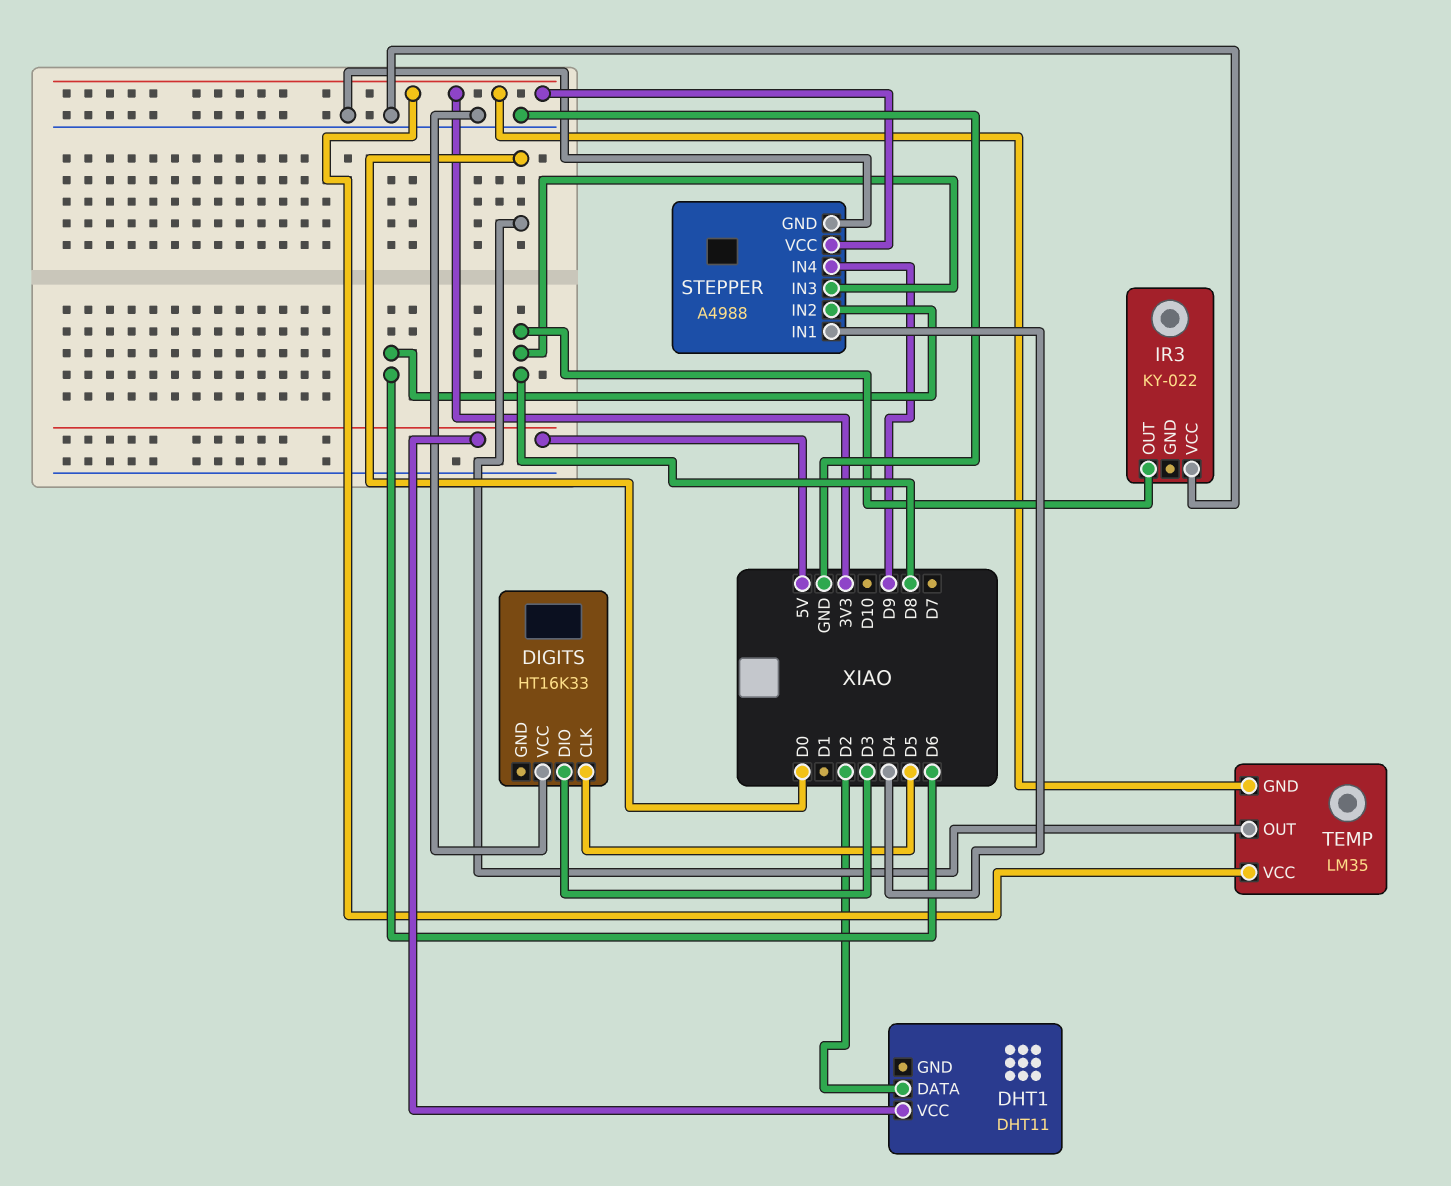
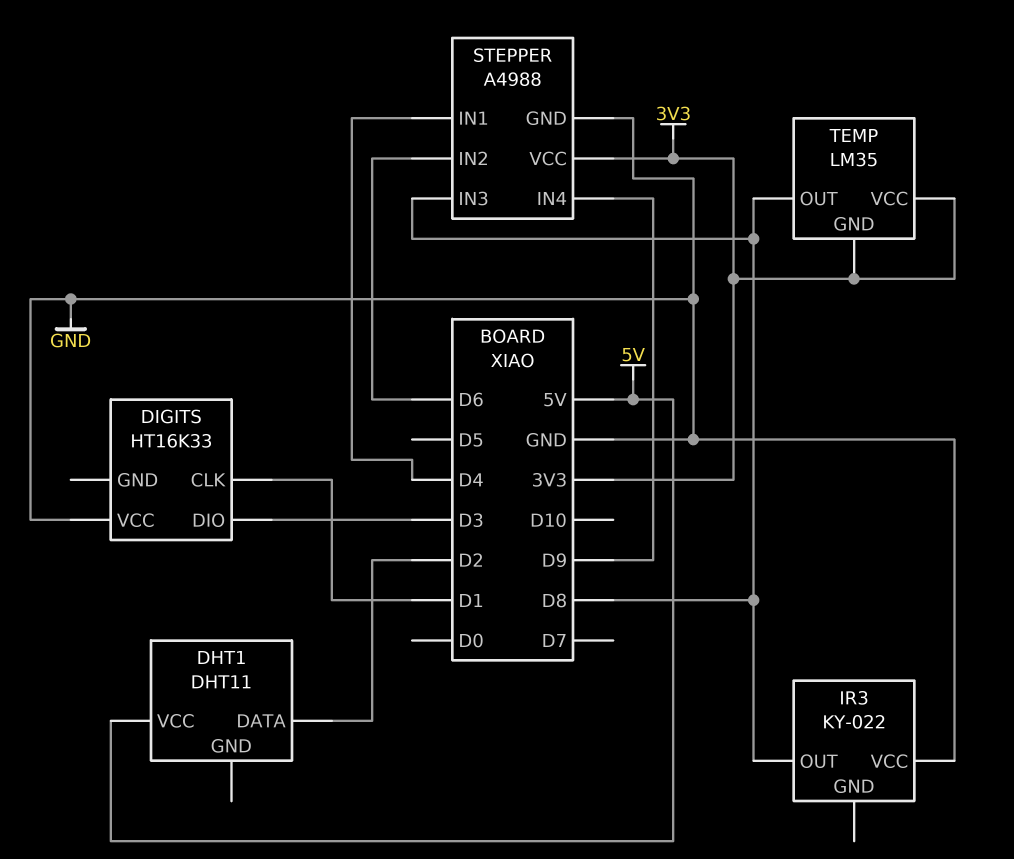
DIGITS pin CLK: D5 -> D1
TEMP pin OUT: D0 -> D8

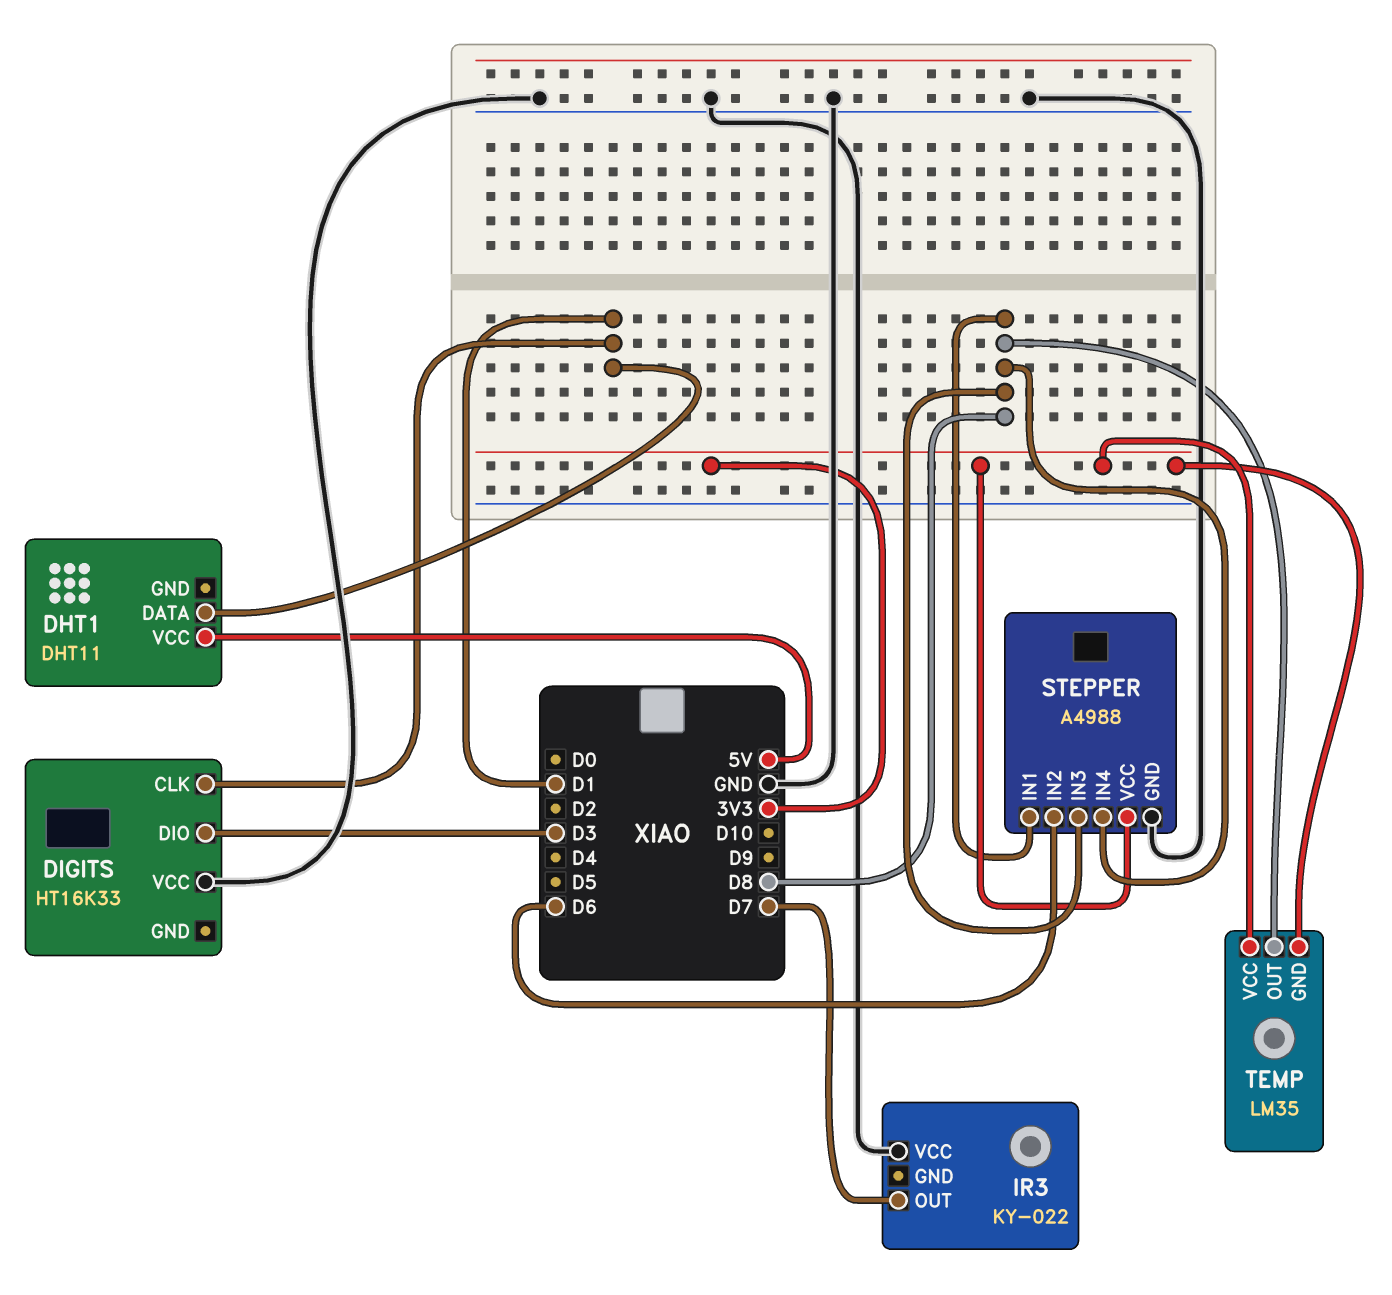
DHT1 pin DATA: D2 -> D1
IR3 pin OUT: D8 -> D7
STEPPER pin IN1: D4 -> D8
STEPPER pin IN4: D9 -> D8

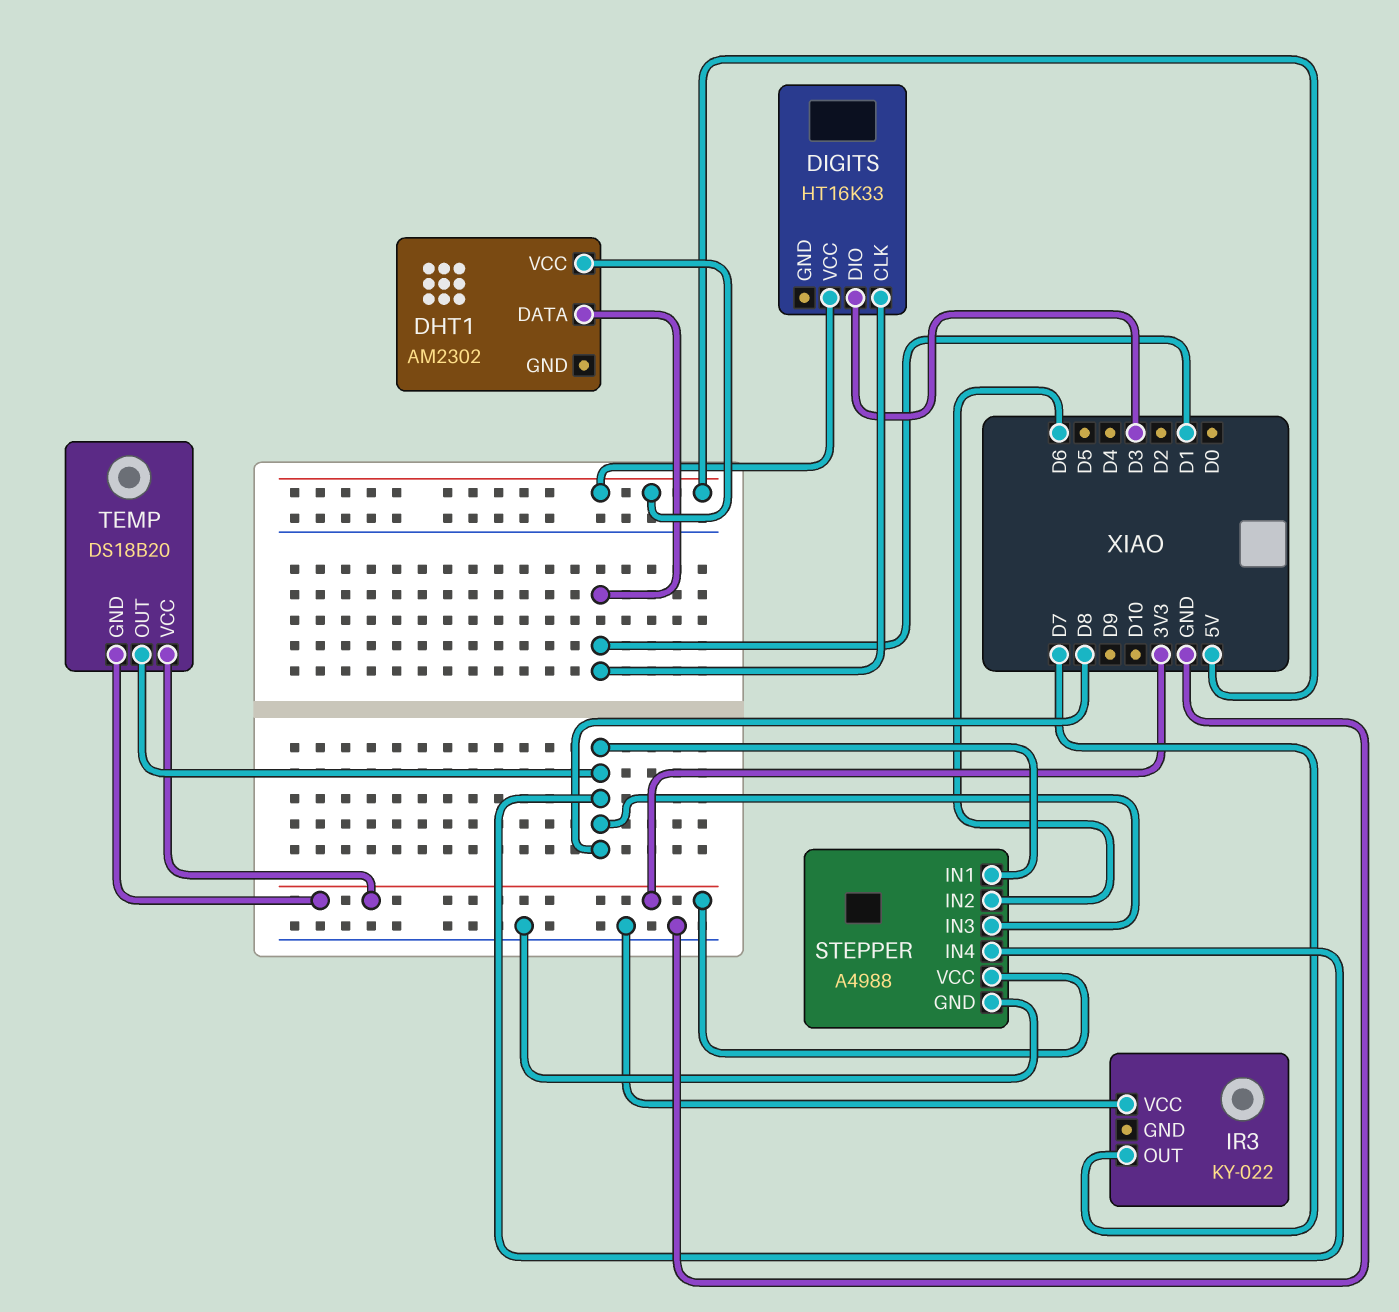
DHT1: DHT11 -> AM2302
DIGITS pin VCC: GND -> 5V
TEMP: LM35 -> DS18B20

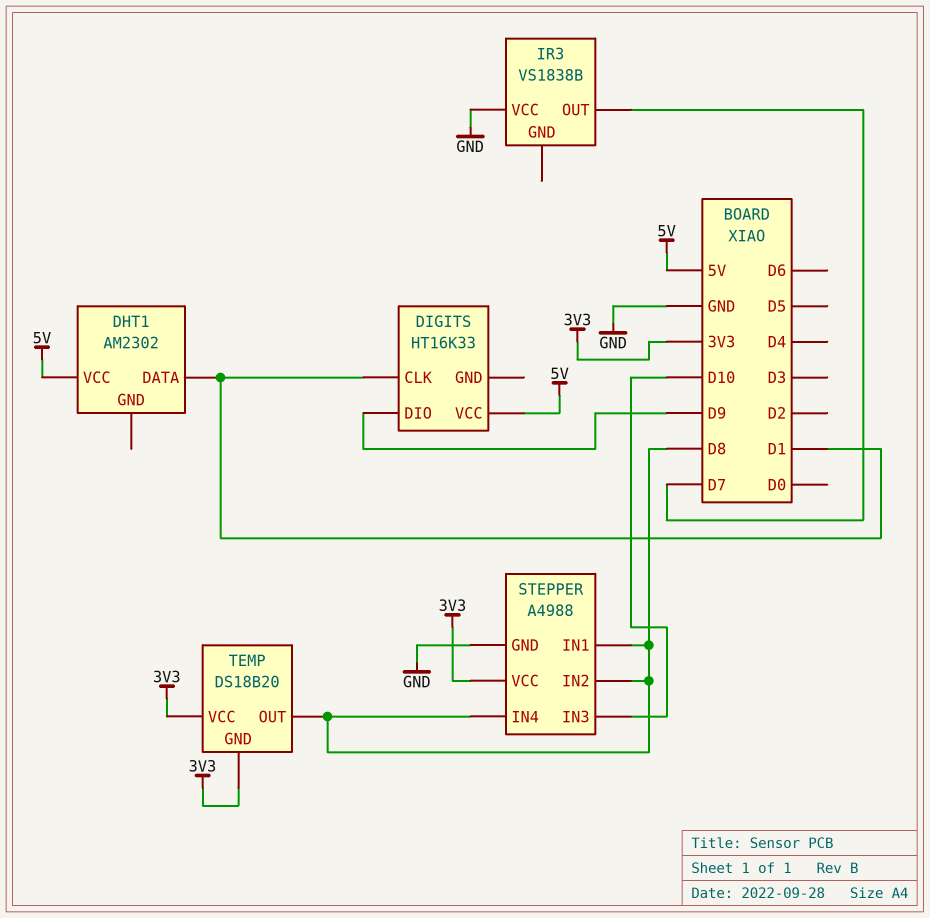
DIGITS pin DIO: D3 -> D9
IR3: KY-022 -> VS1838B
STEPPER pin IN2: D6 -> D8
STEPPER pin IN3: D8 -> D10

